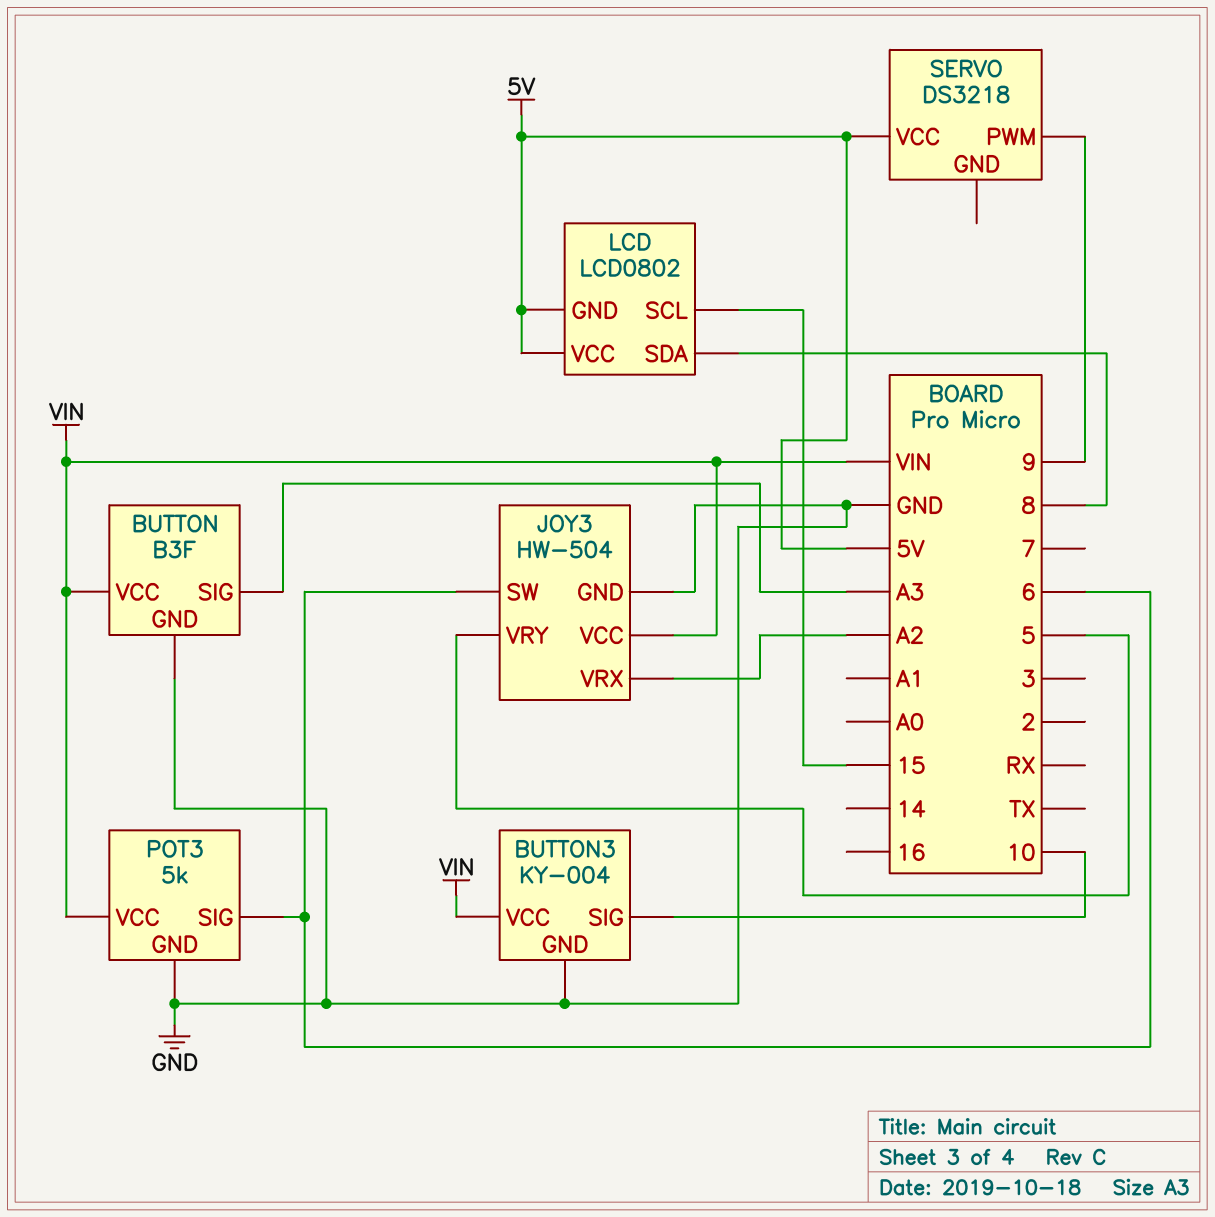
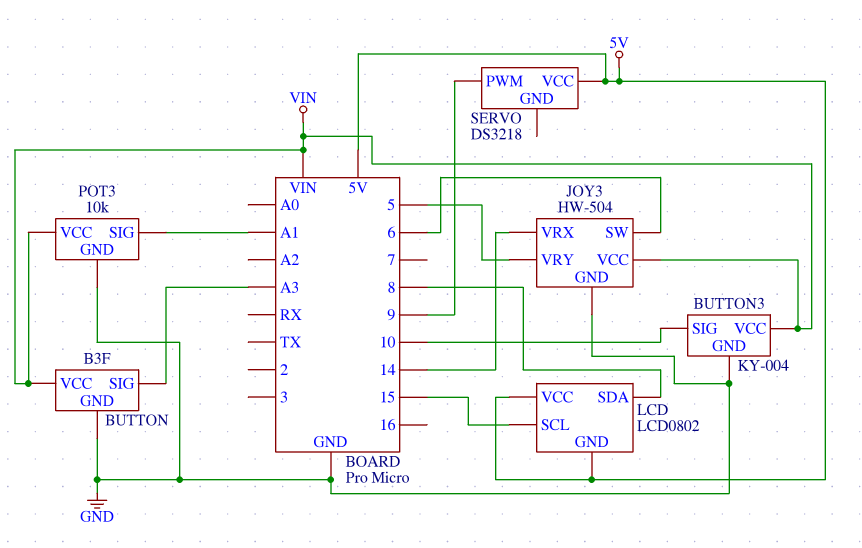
JOY3 pin VRX: A2 -> 14
POT3: 5k -> 10k
POT3 pin SIG: 6 -> A1

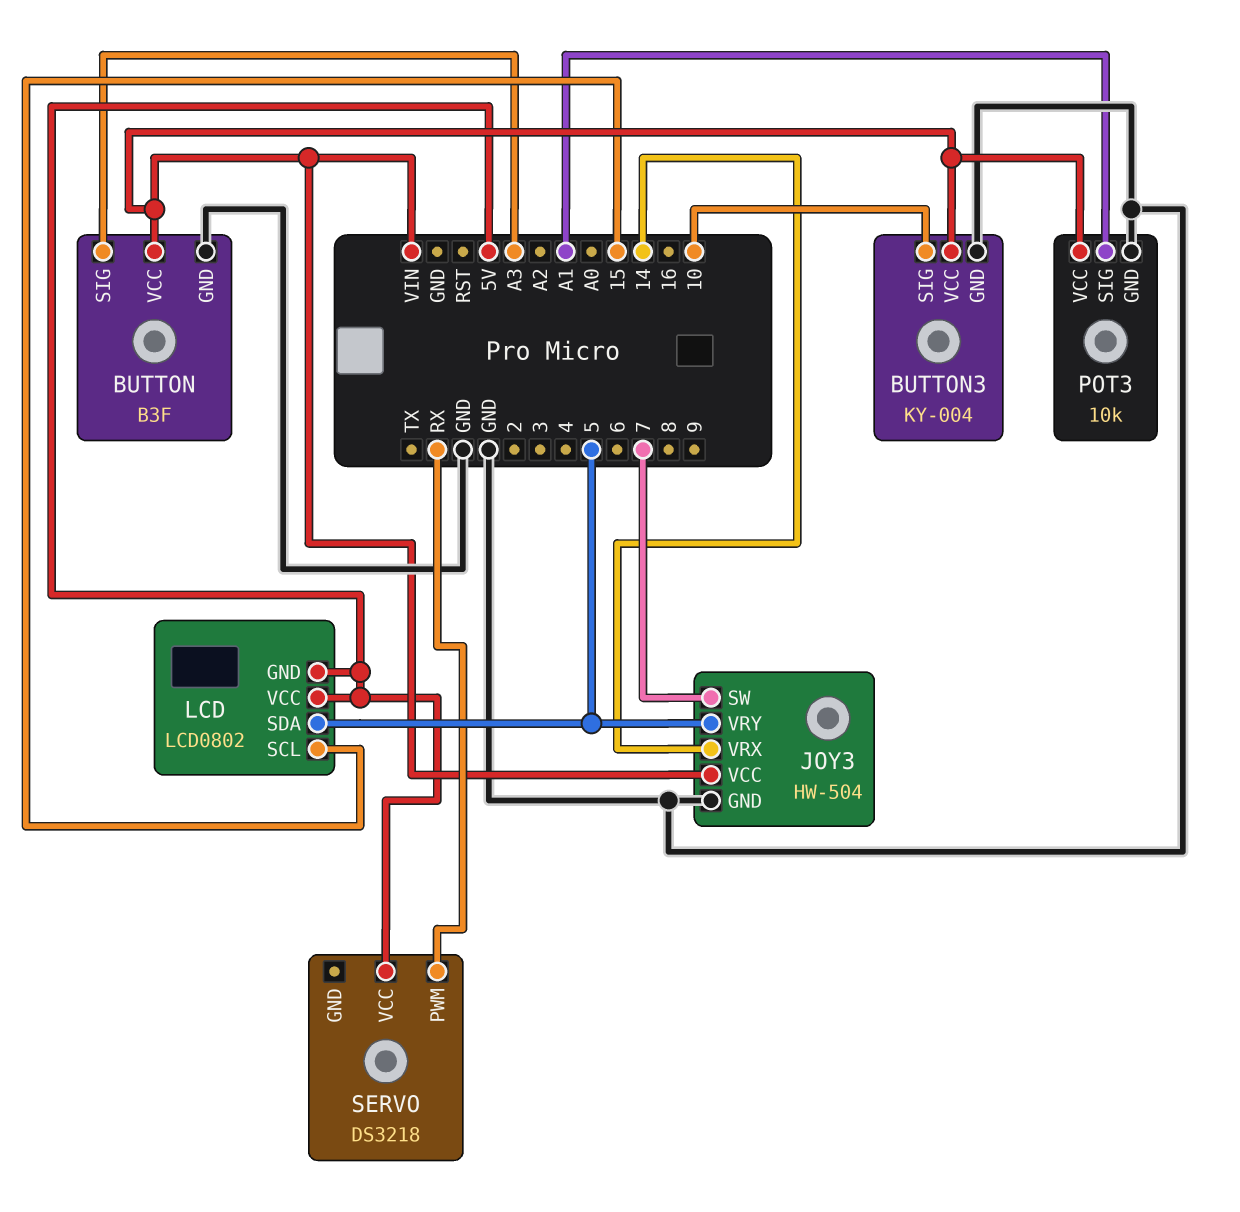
JOY3 pin SW: 6 -> 7
LCD pin SDA: 8 -> 5
SERVO pin PWM: 9 -> RX

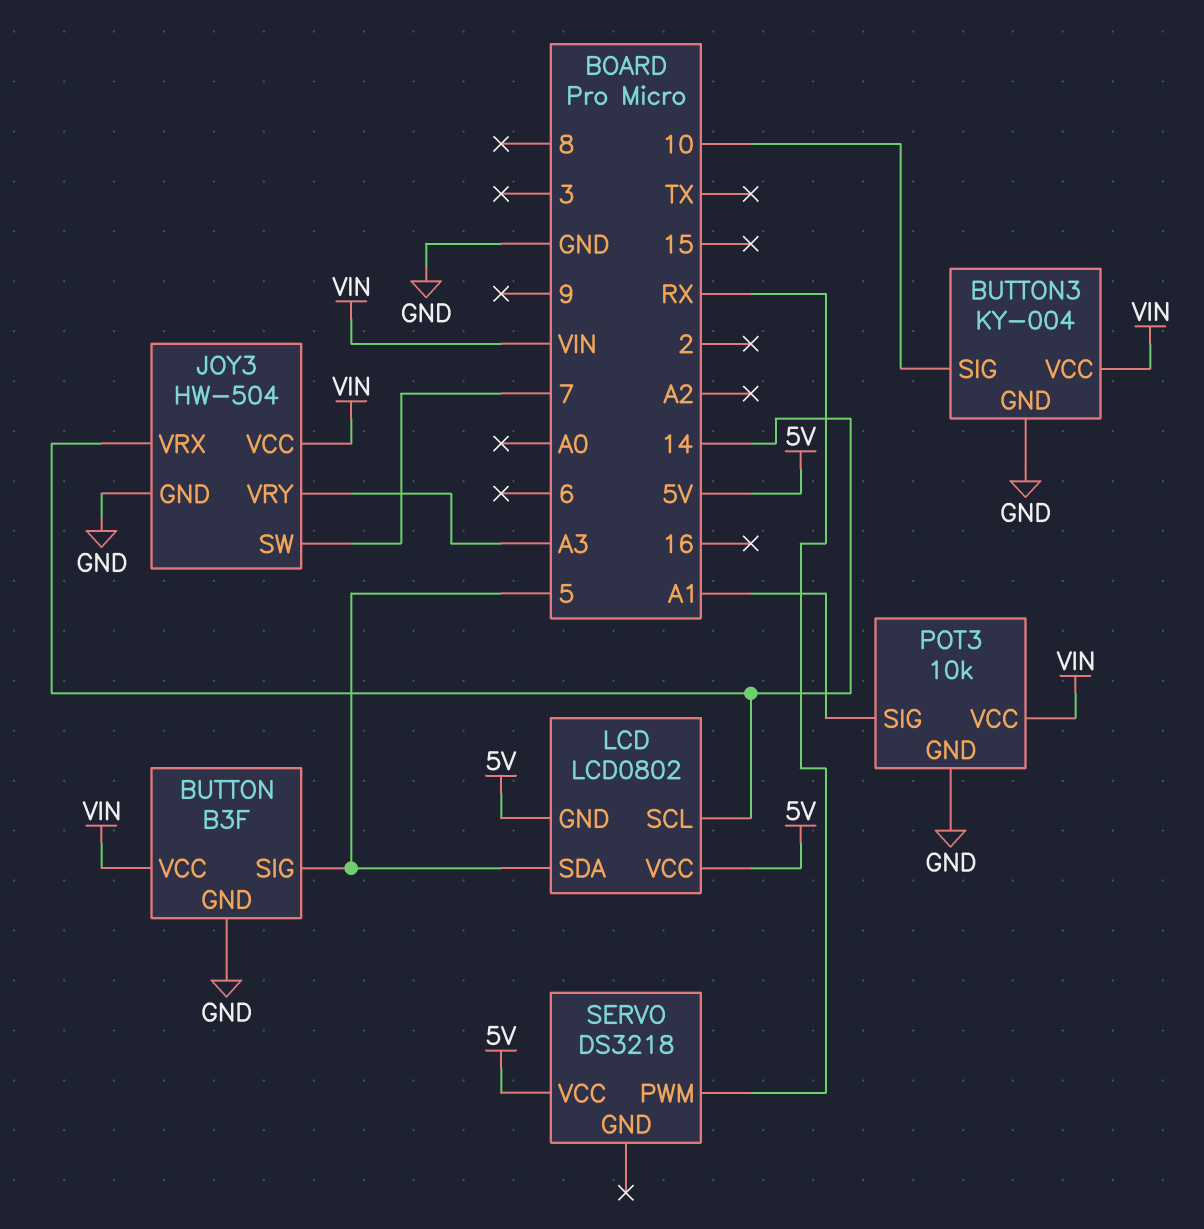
BUTTON pin SIG: A3 -> 5
JOY3 pin VRY: 5 -> A3
LCD pin SCL: 15 -> 14

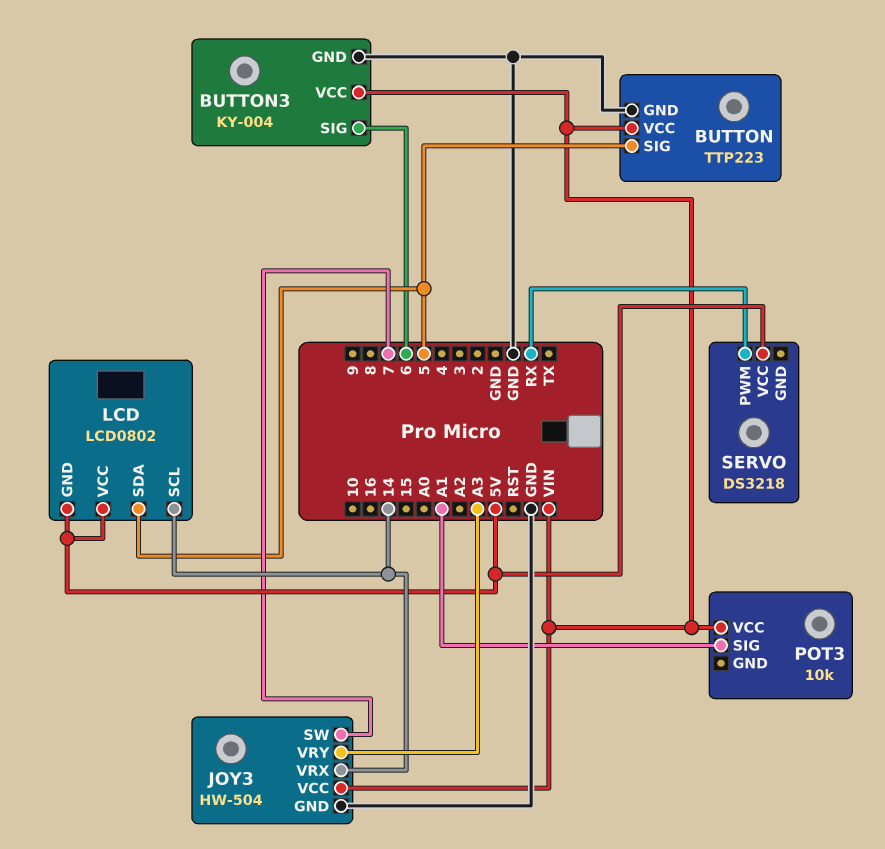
BUTTON: B3F -> TTP223
BUTTON3 pin SIG: 10 -> 6
POT3 pin GND: GND -> none

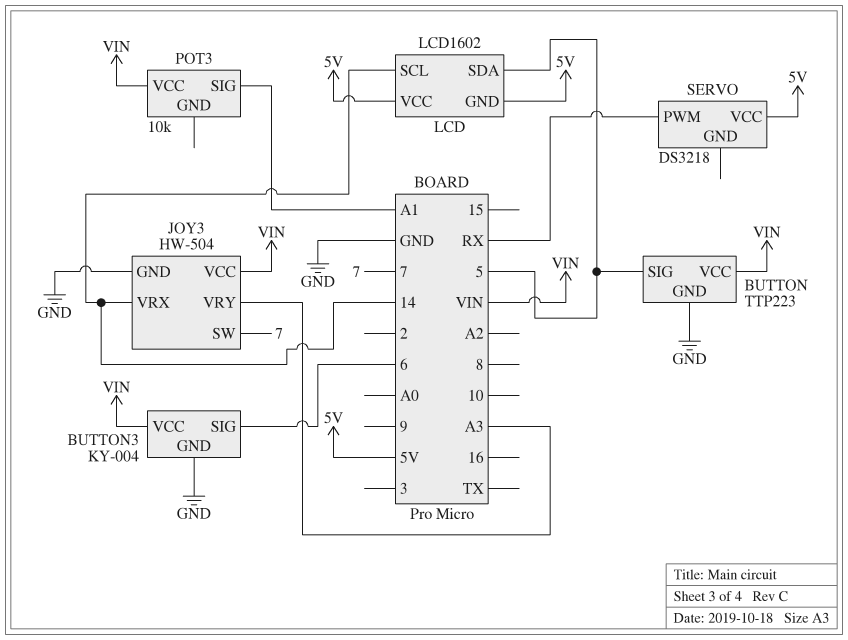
LCD: LCD0802 -> LCD1602

